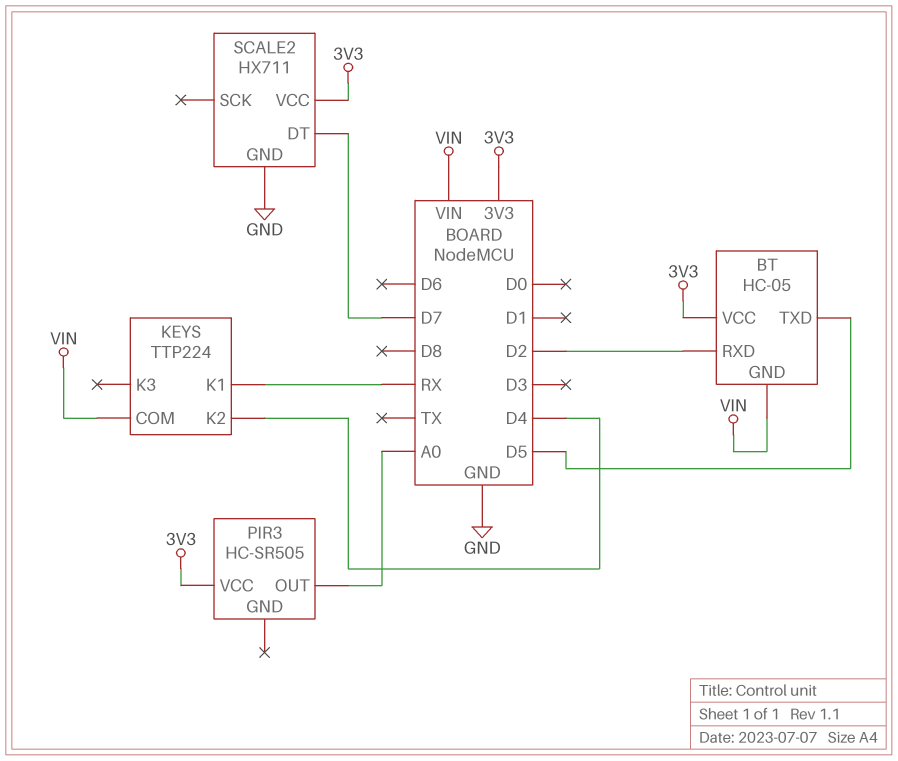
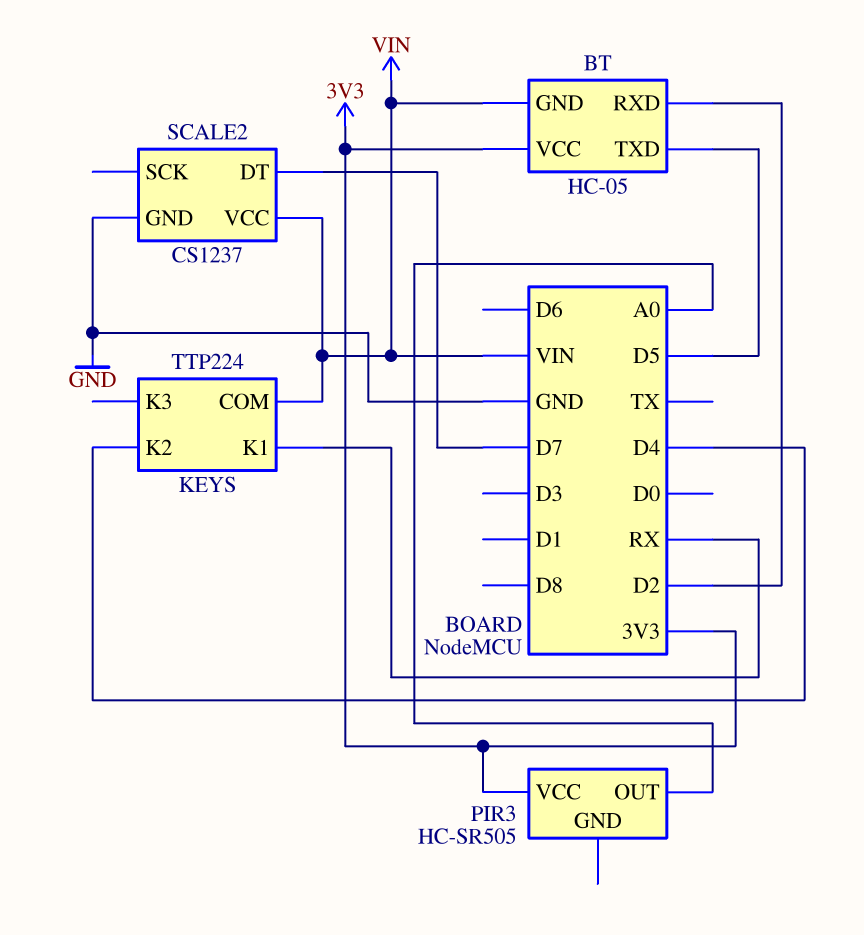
SCALE2: HX711 -> CS1237
SCALE2 pin VCC: 3V3 -> VIN

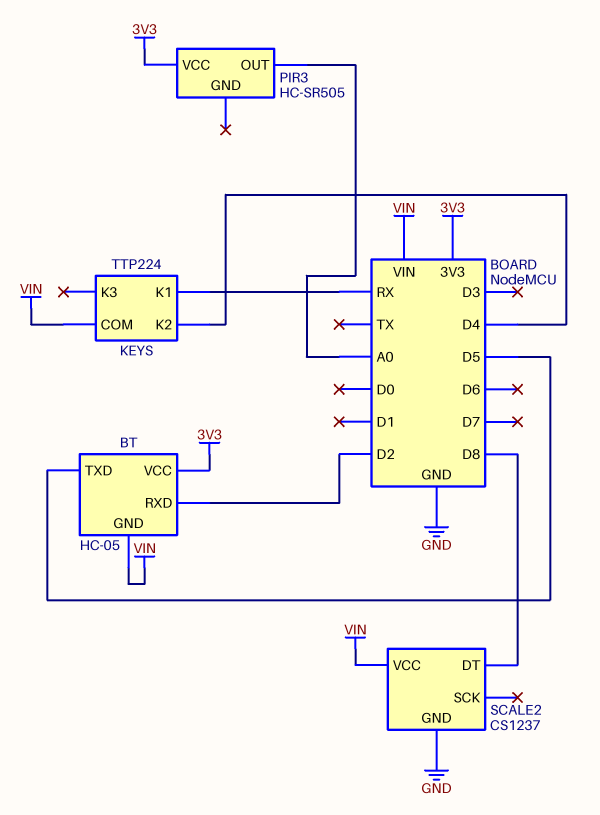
SCALE2 pin DT: D7 -> D8

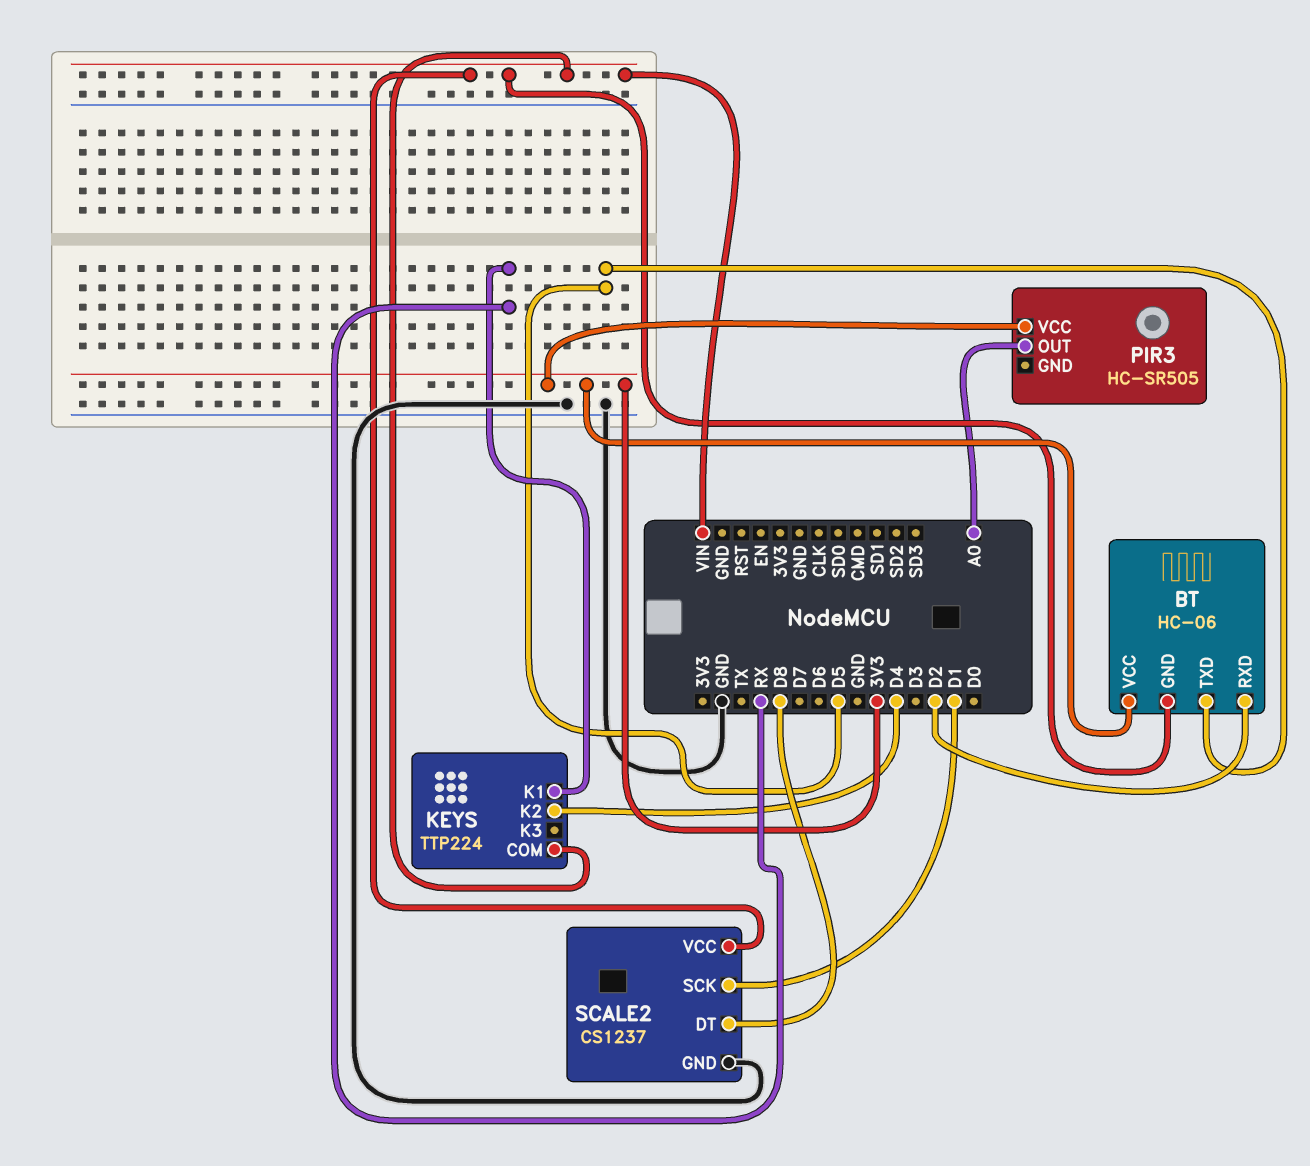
BT: HC-05 -> HC-06
SCALE2 pin SCK: none -> D1

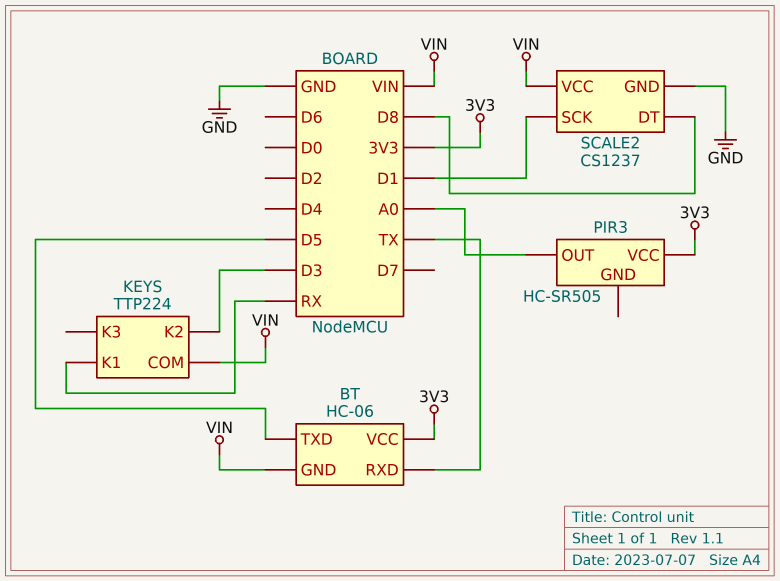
BT pin RXD: D2 -> TX
KEYS pin K2: D4 -> D3

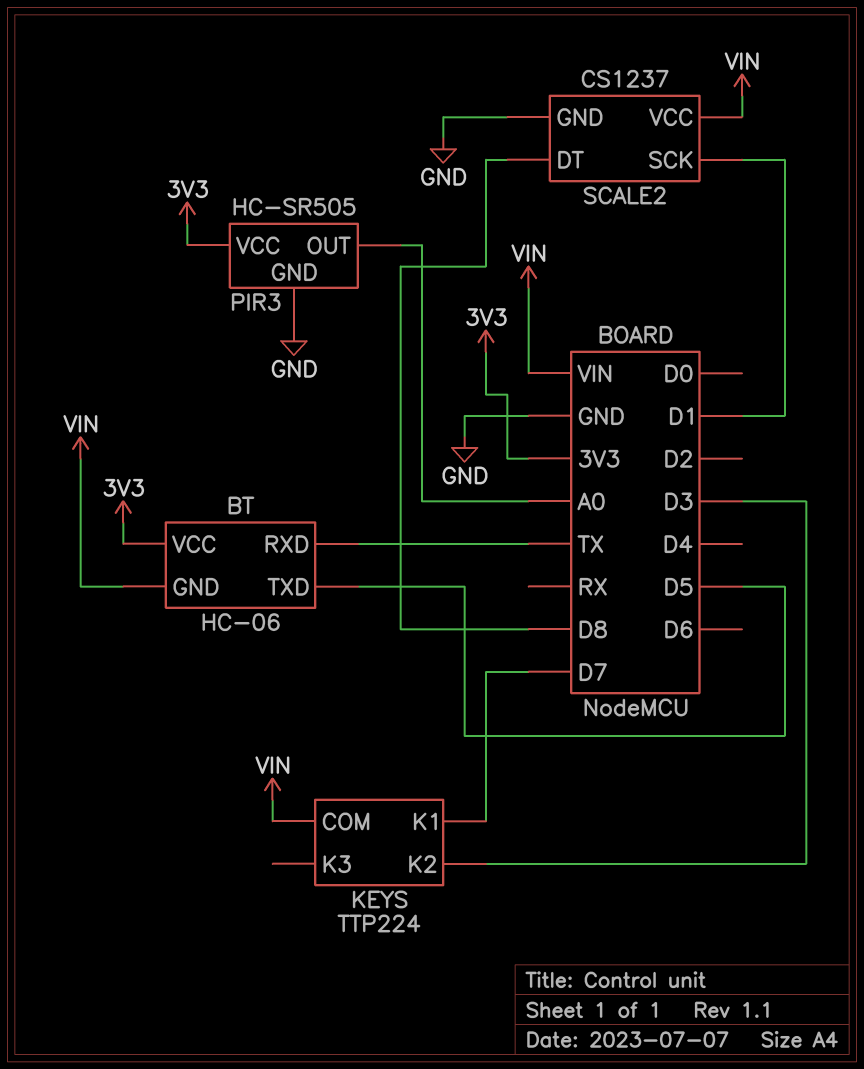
KEYS pin K1: RX -> D7
PIR3 pin GND: none -> GND

